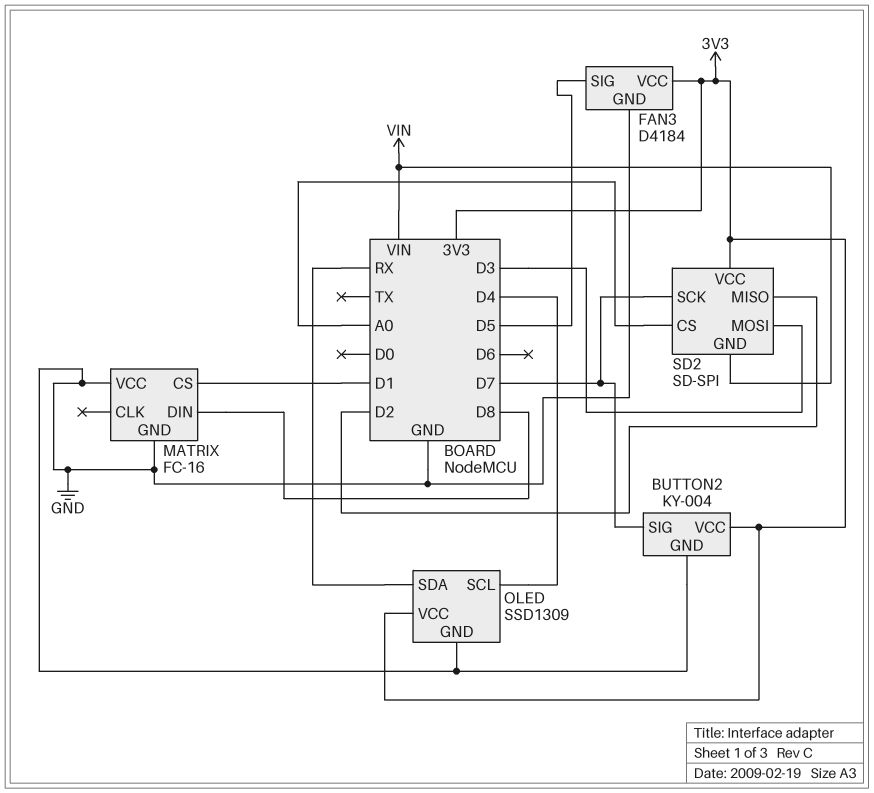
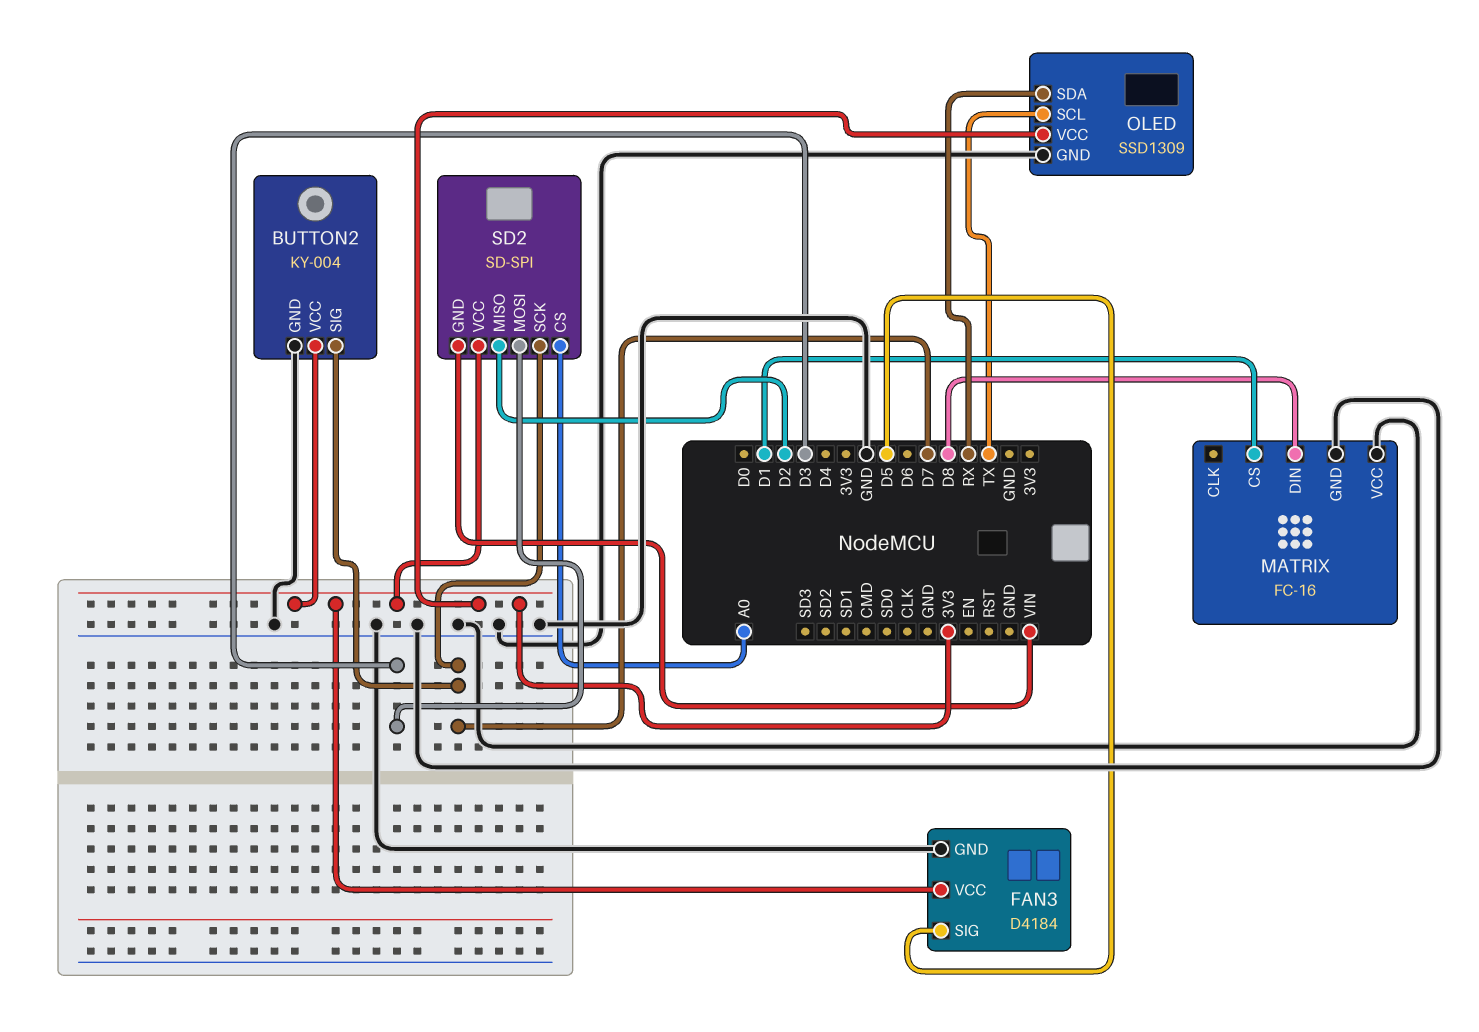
OLED pin SCL: D4 -> TX

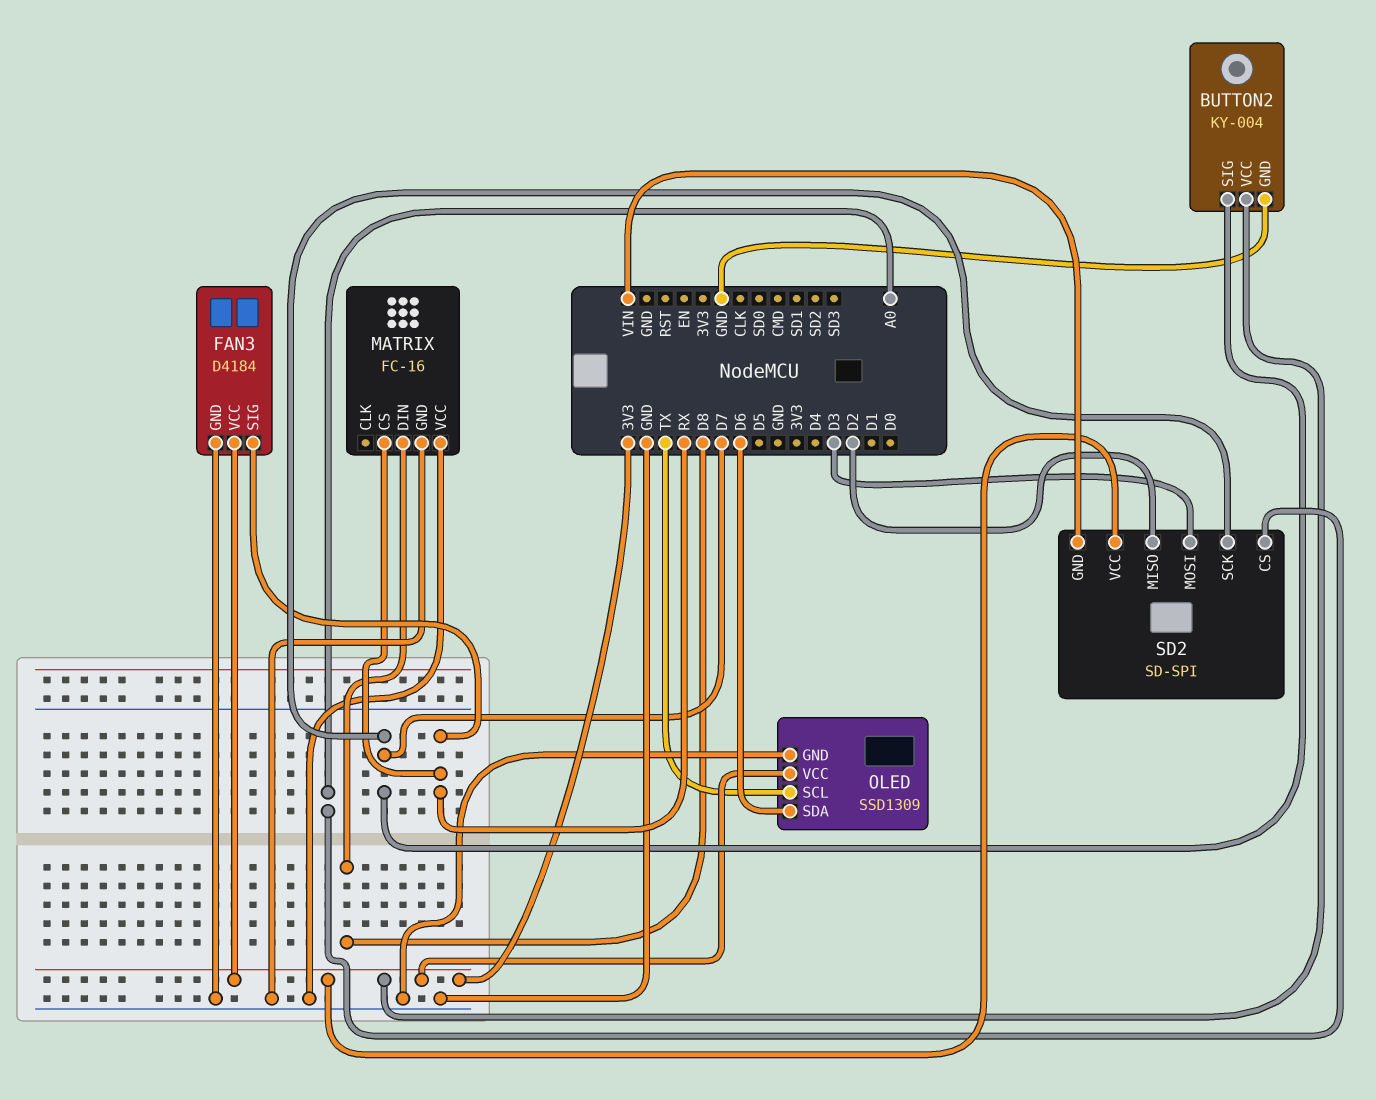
FAN3 pin SIG: D5 -> RX
MATRIX pin CS: D1 -> RX
OLED pin SDA: RX -> D6

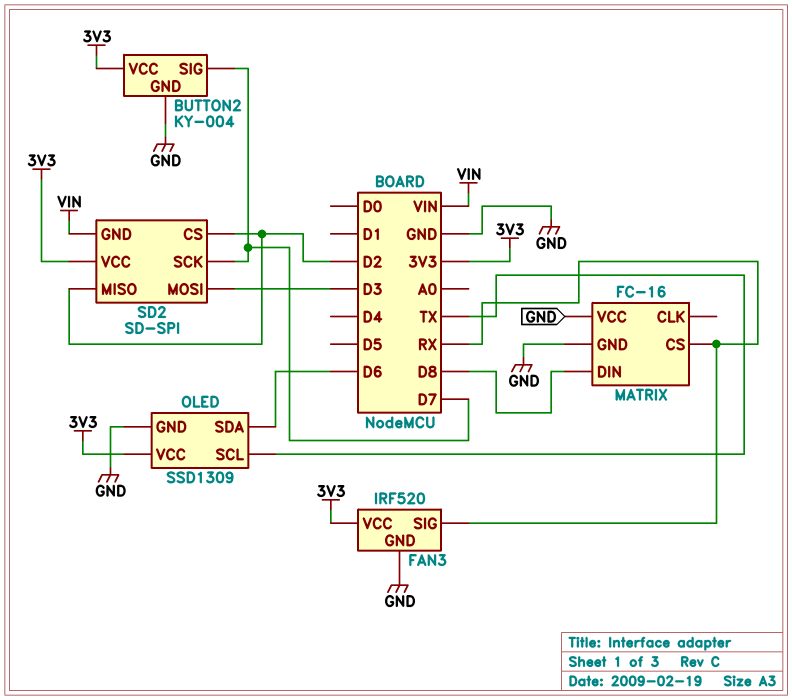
FAN3: D4184 -> IRF520
SD2 pin CS: A0 -> D2

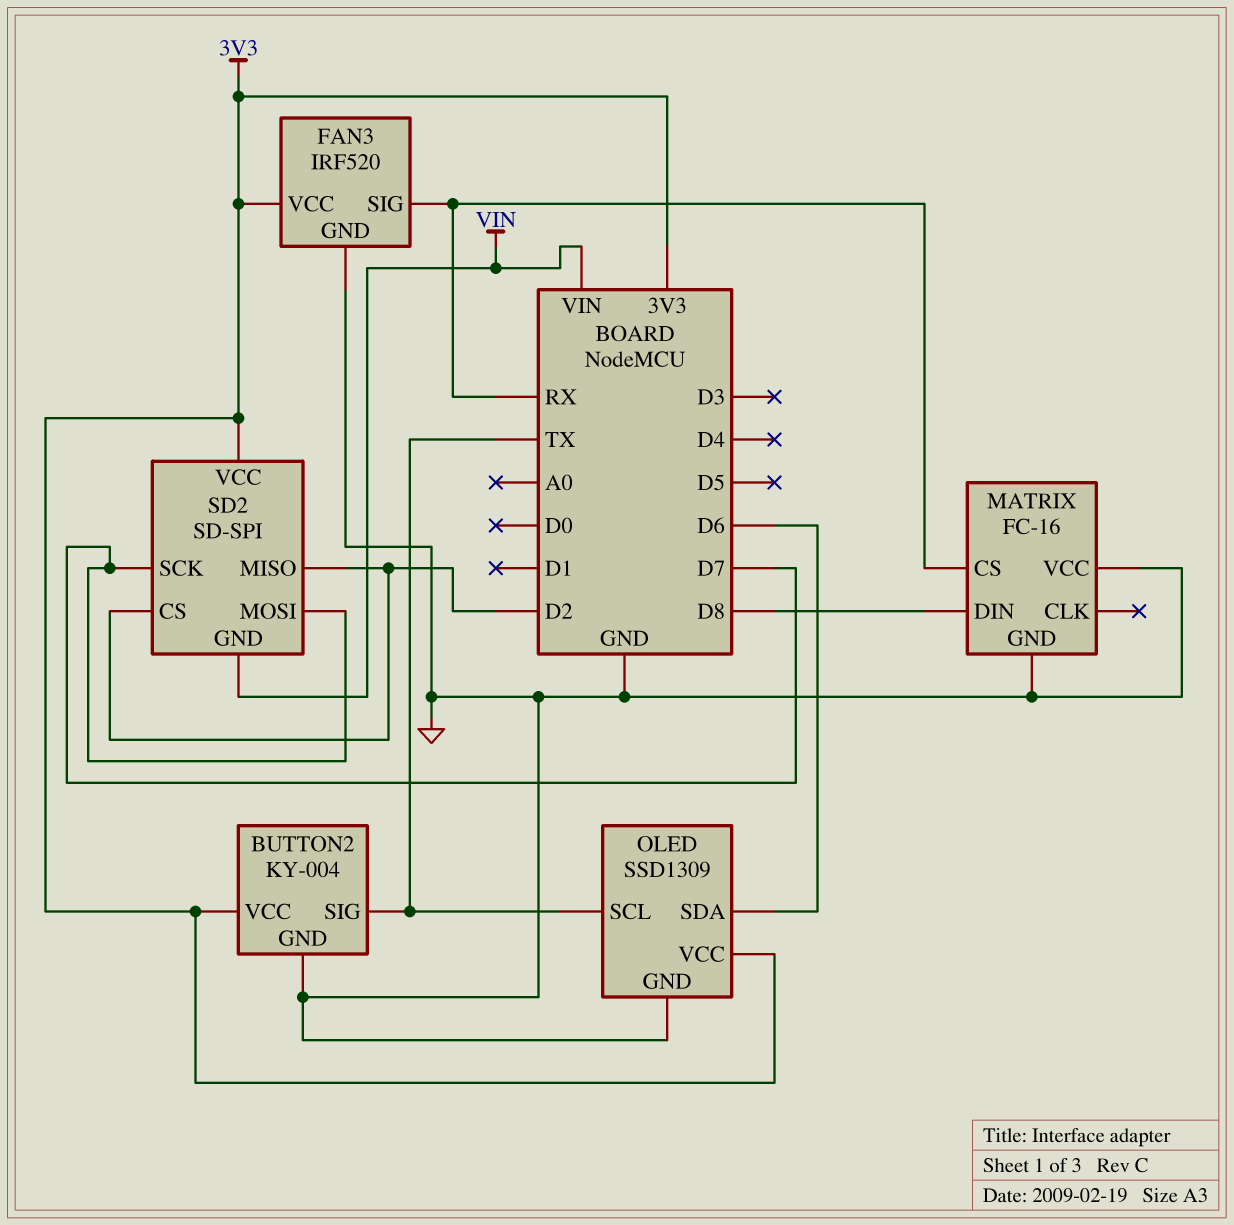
BUTTON2 pin SIG: D7 -> TX
SD2 pin MOSI: D3 -> D7

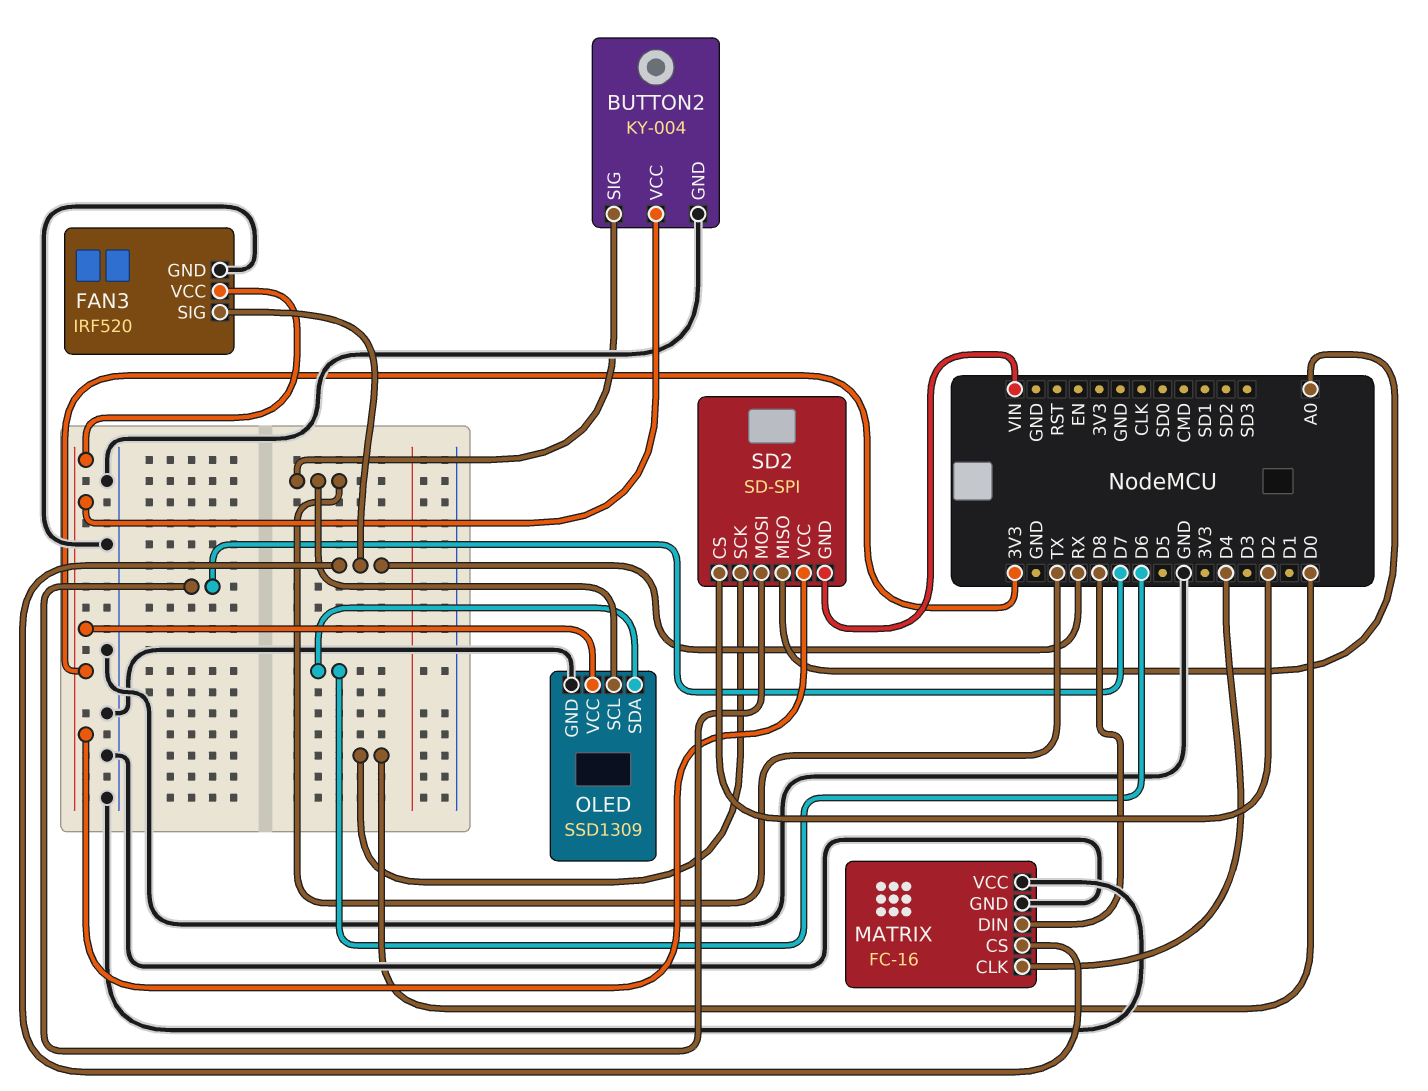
MATRIX pin CLK: none -> D4
SD2 pin MISO: D2 -> A0
SD2 pin SCK: D7 -> D0

